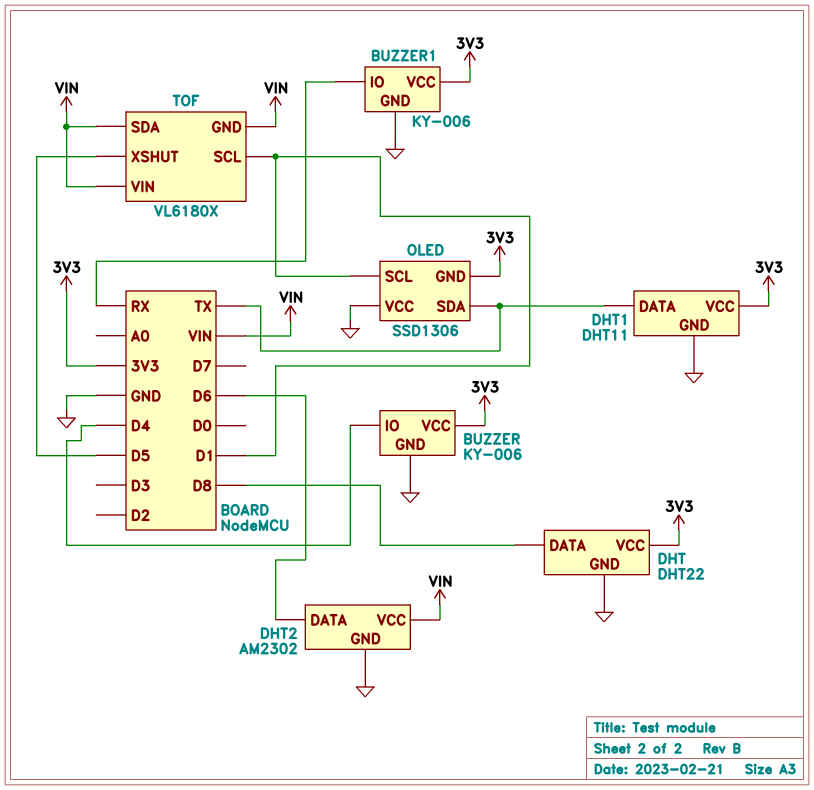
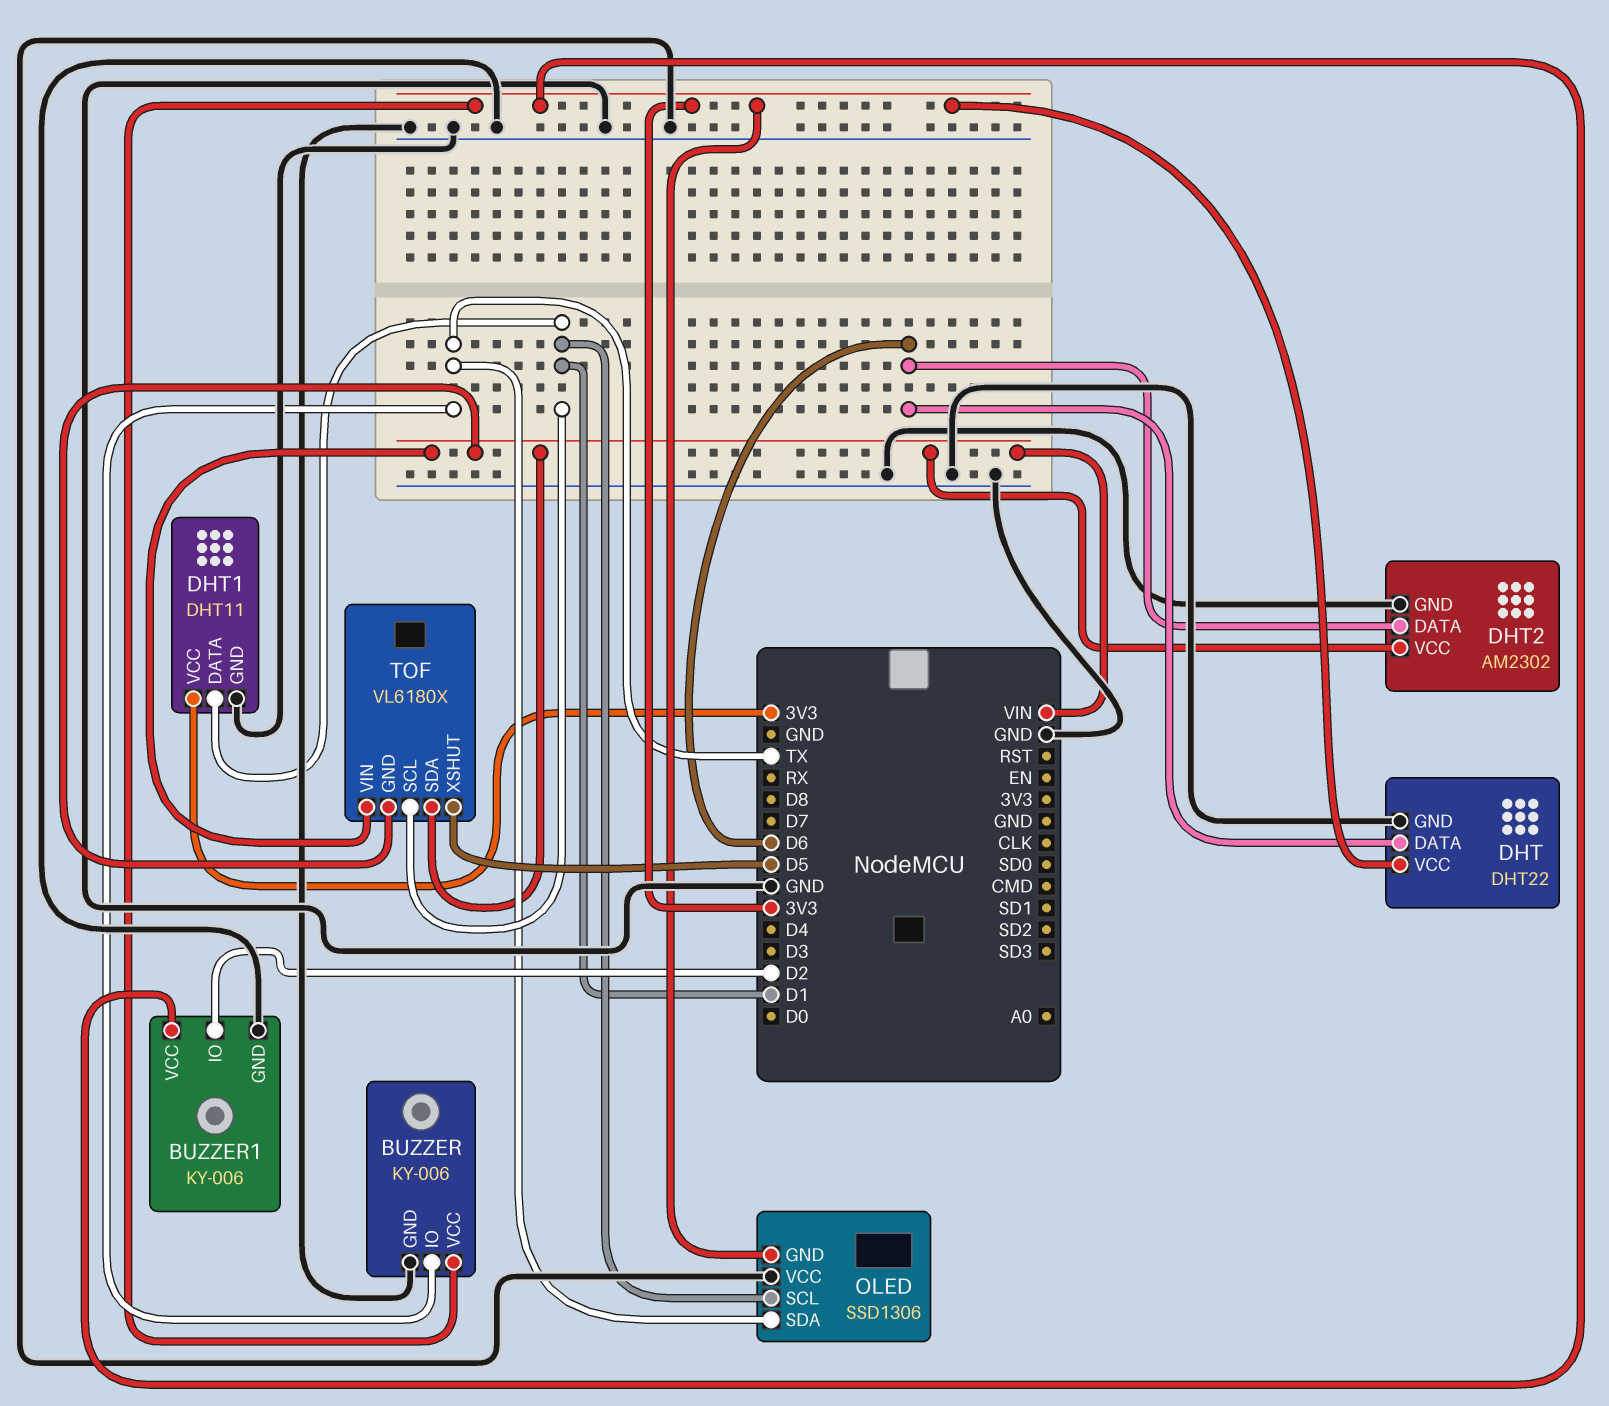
BUZZER pin IO: D4 -> TX
BUZZER1 pin IO: RX -> D2
DHT pin DATA: D8 -> D6
DHT1 pin DATA: TX -> D1

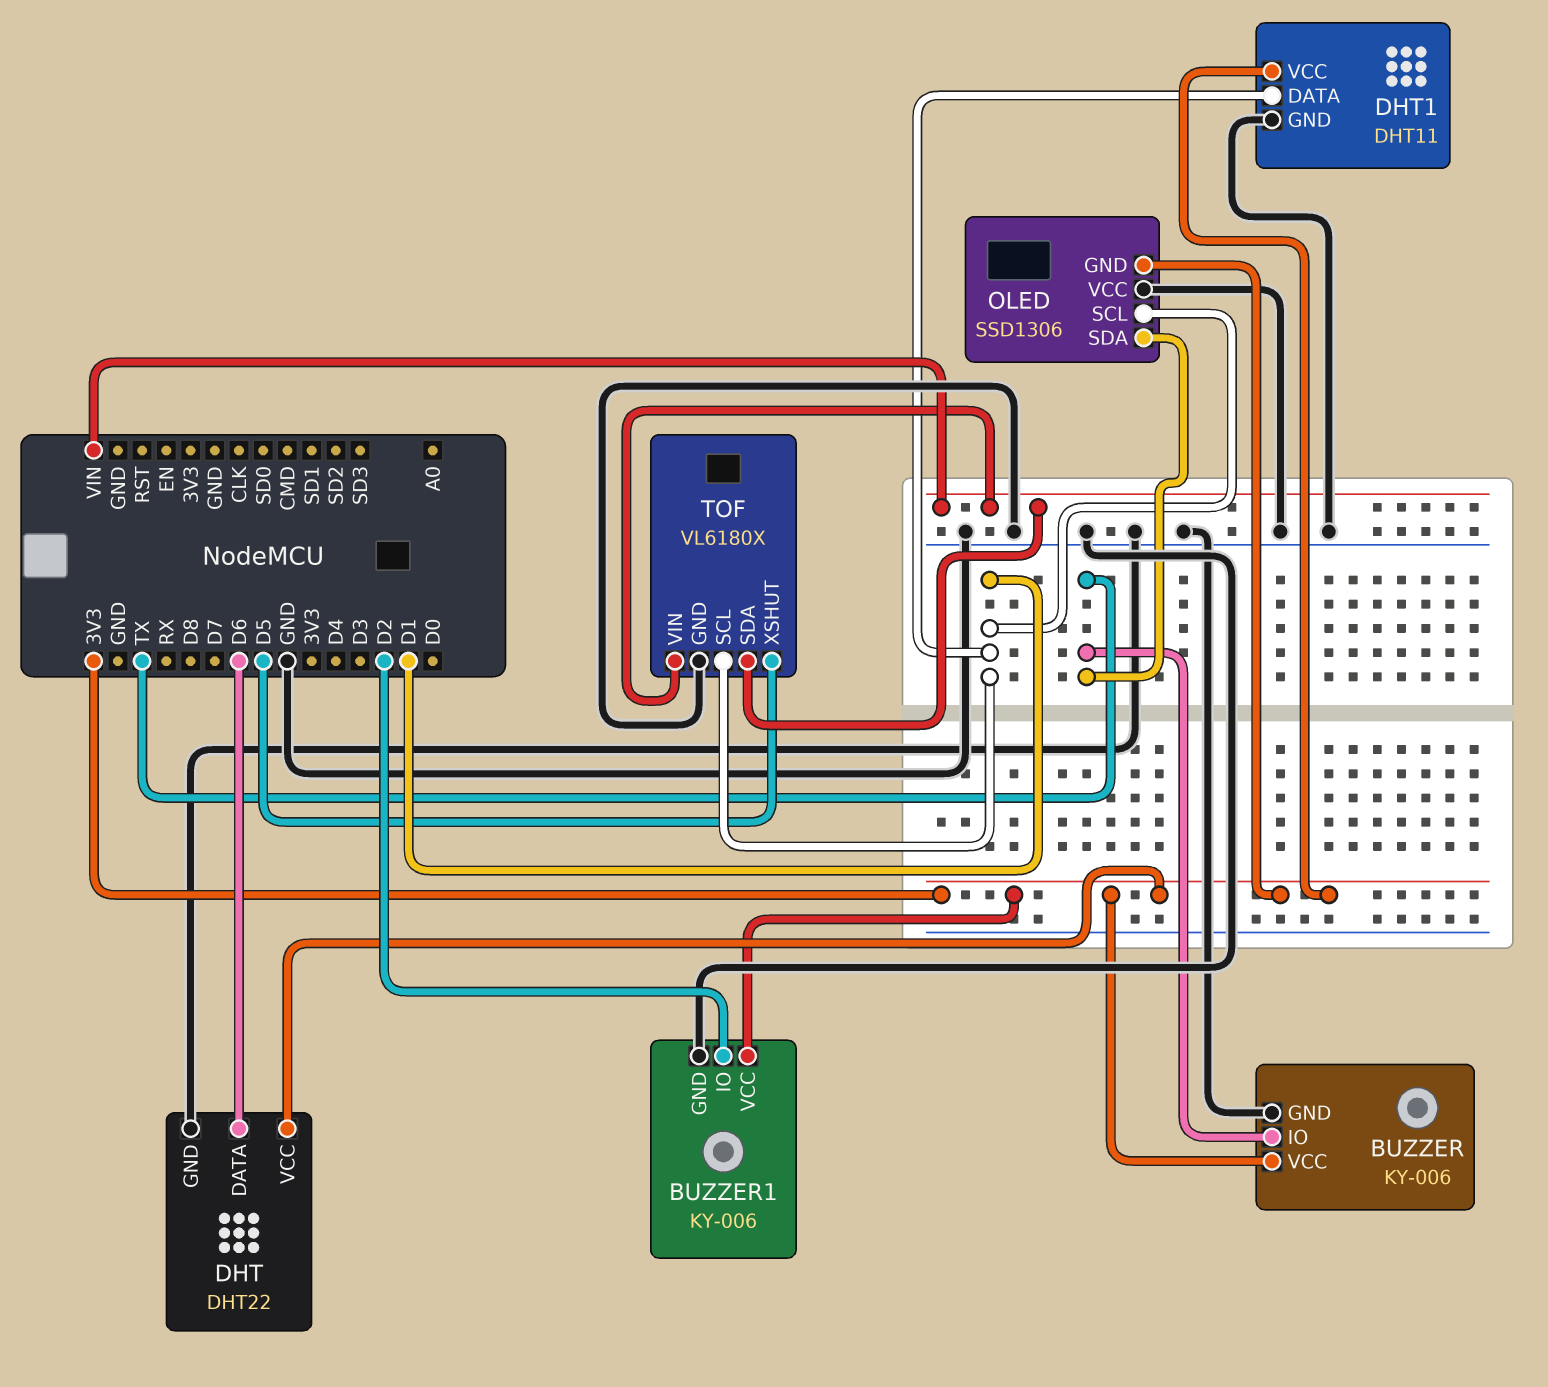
DHT2: AM2302 -> none
DHT2 pin DATA: D6 -> none
DHT2 pin GND: GND -> none
DHT2 pin VCC: VIN -> none
TOF pin GND: VIN -> GND

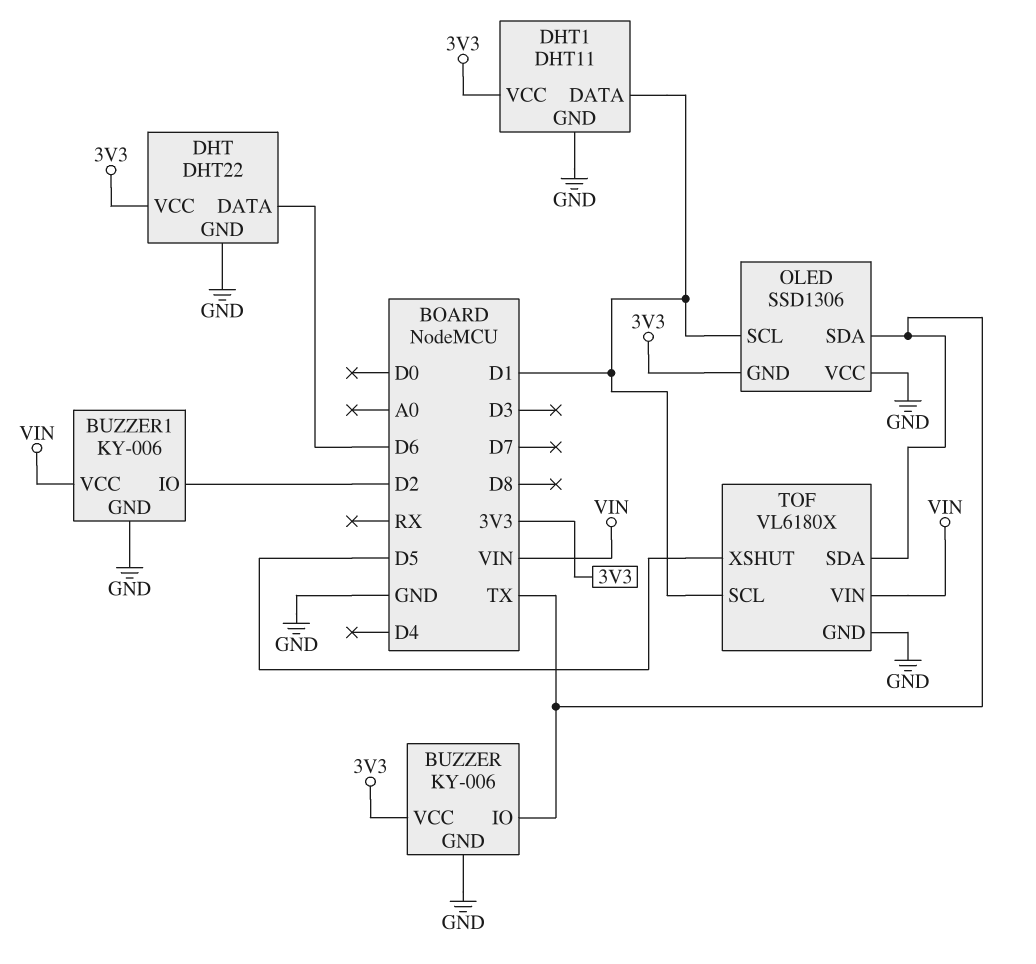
BUZZER1 pin VCC: 3V3 -> VIN
TOF pin SDA: VIN -> TX

